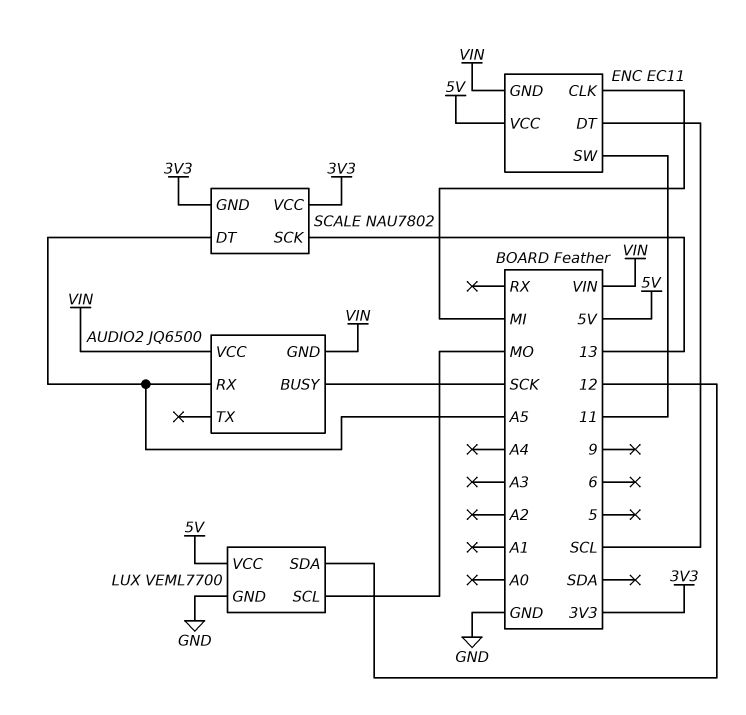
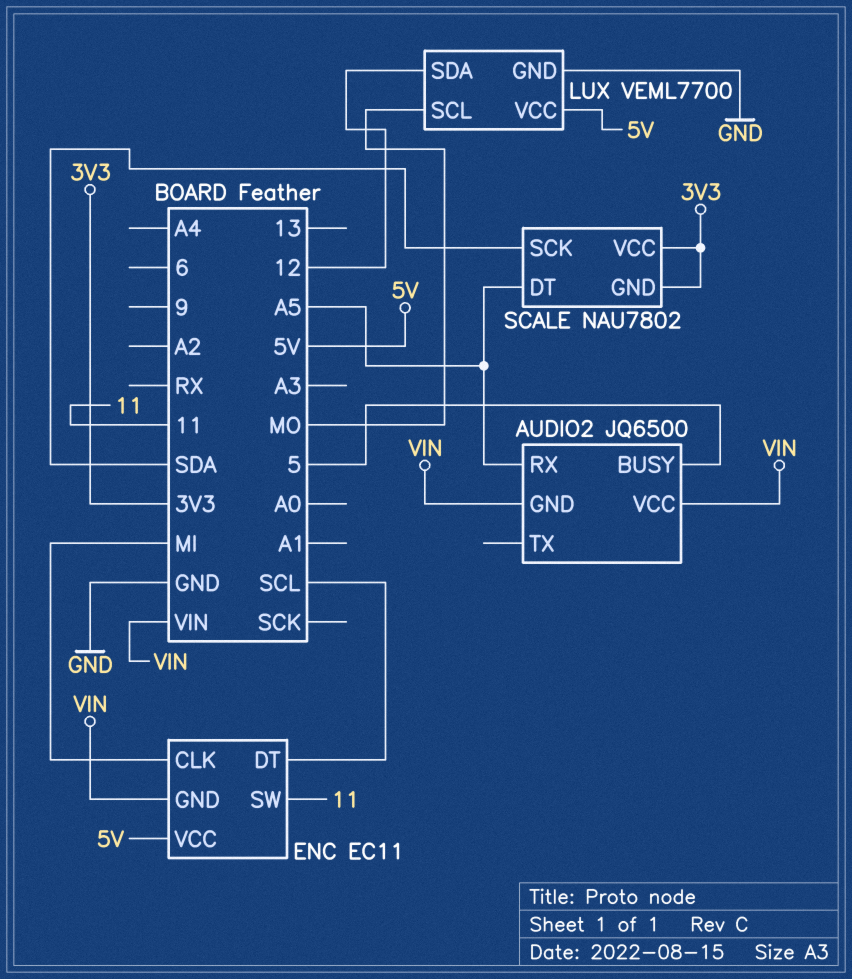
AUDIO2 pin BUSY: SCK -> 5
SCALE pin SCK: 13 -> SDA

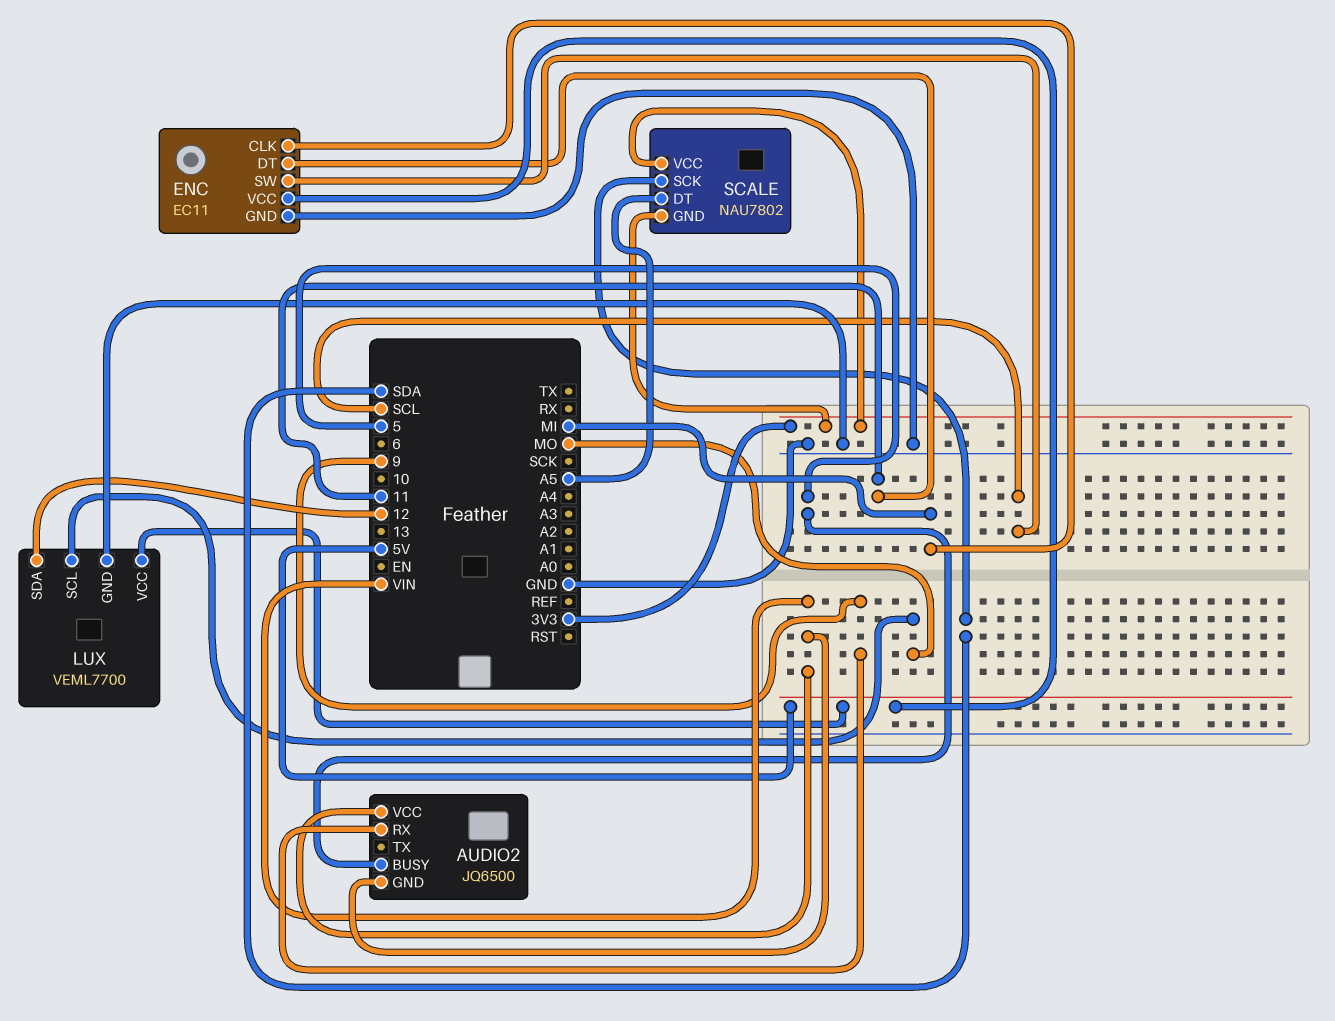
AUDIO2 pin RX: A5 -> 9
ENC pin DT: SCL -> 11
ENC pin GND: VIN -> GND
ENC pin SW: 11 -> SCL

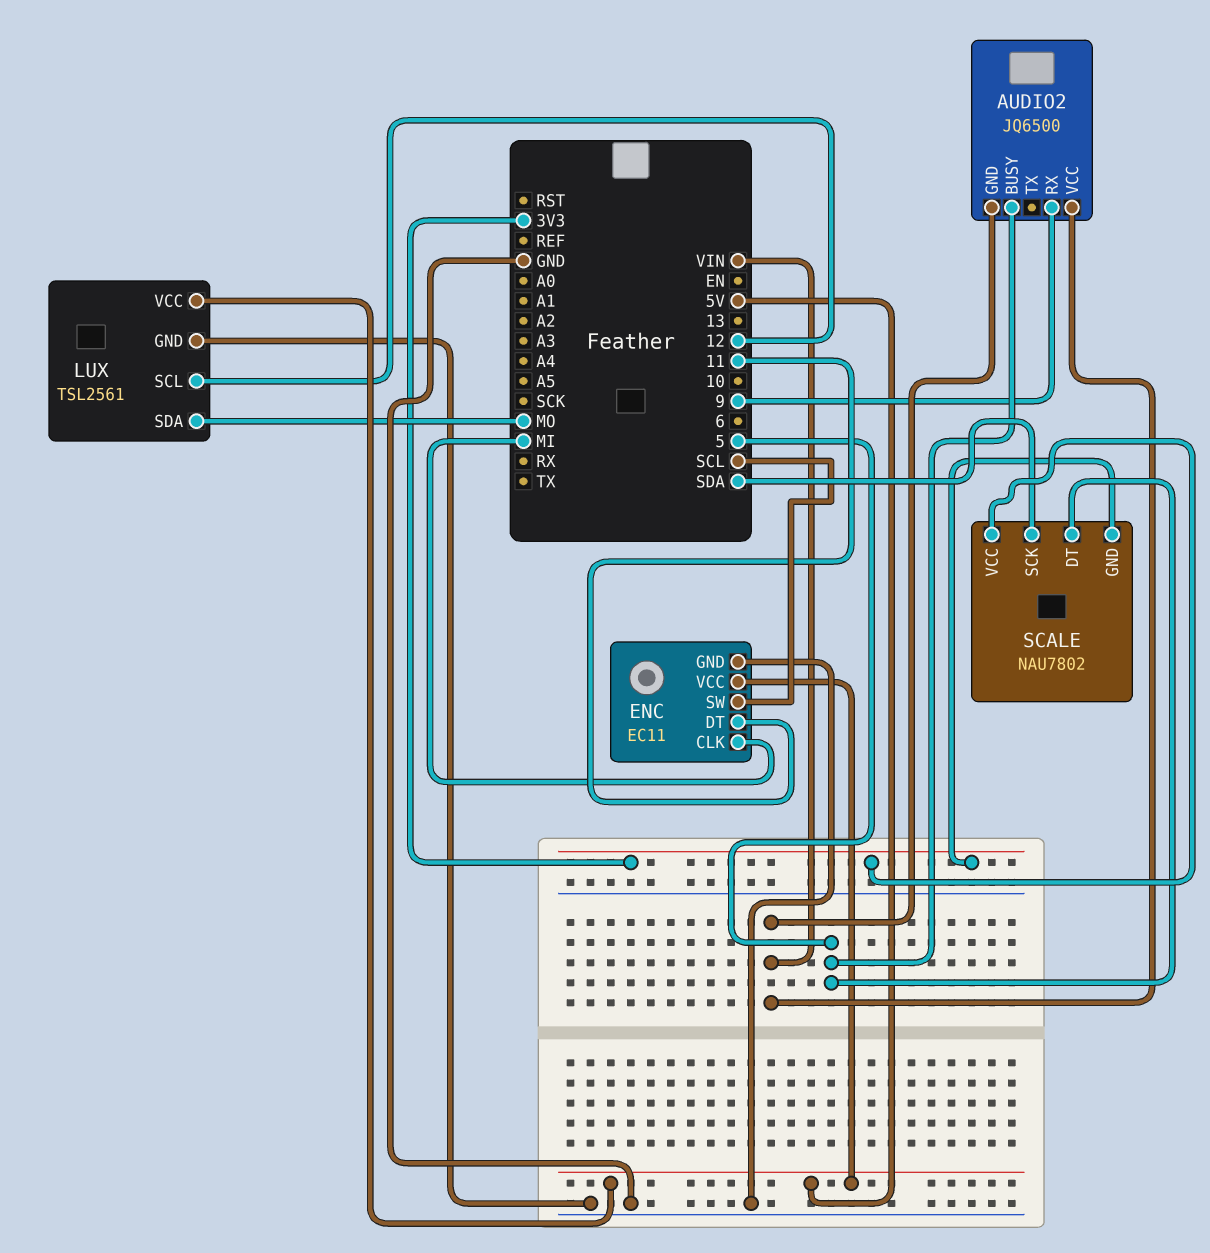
LUX: VEML7700 -> TSL2561
LUX pin SCL: MO -> 12
LUX pin SDA: 12 -> MO
SCALE pin DT: A5 -> 5

